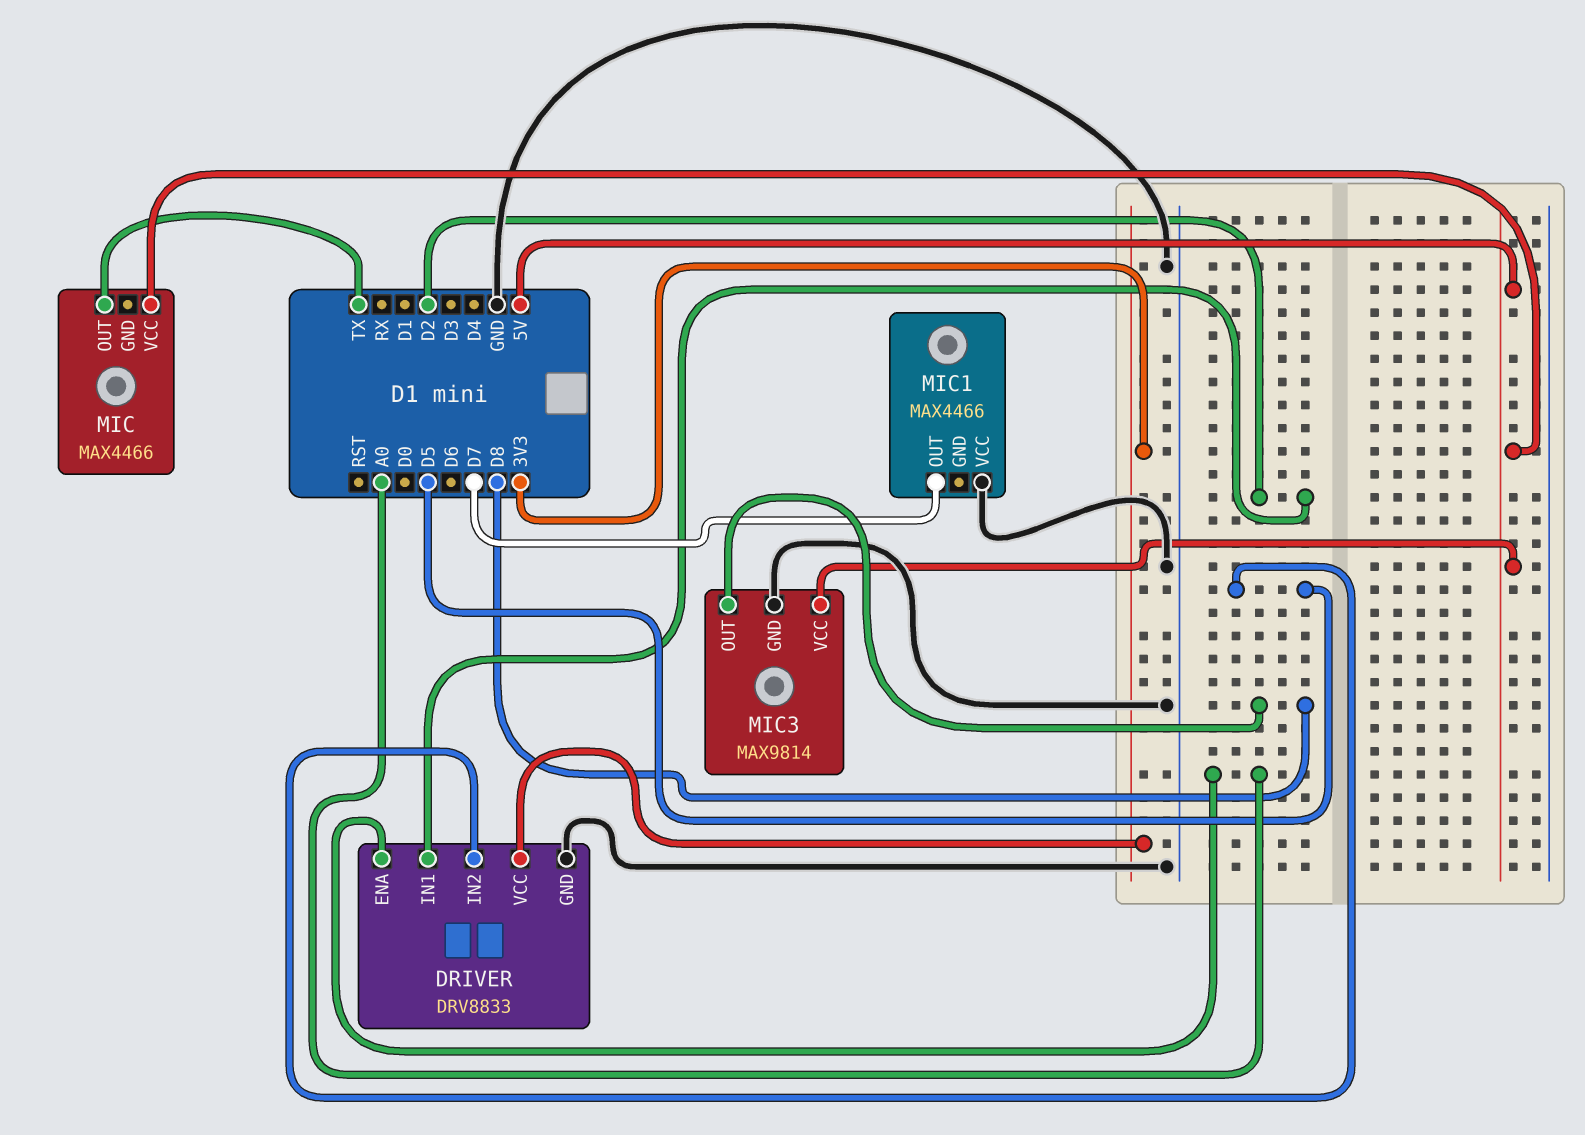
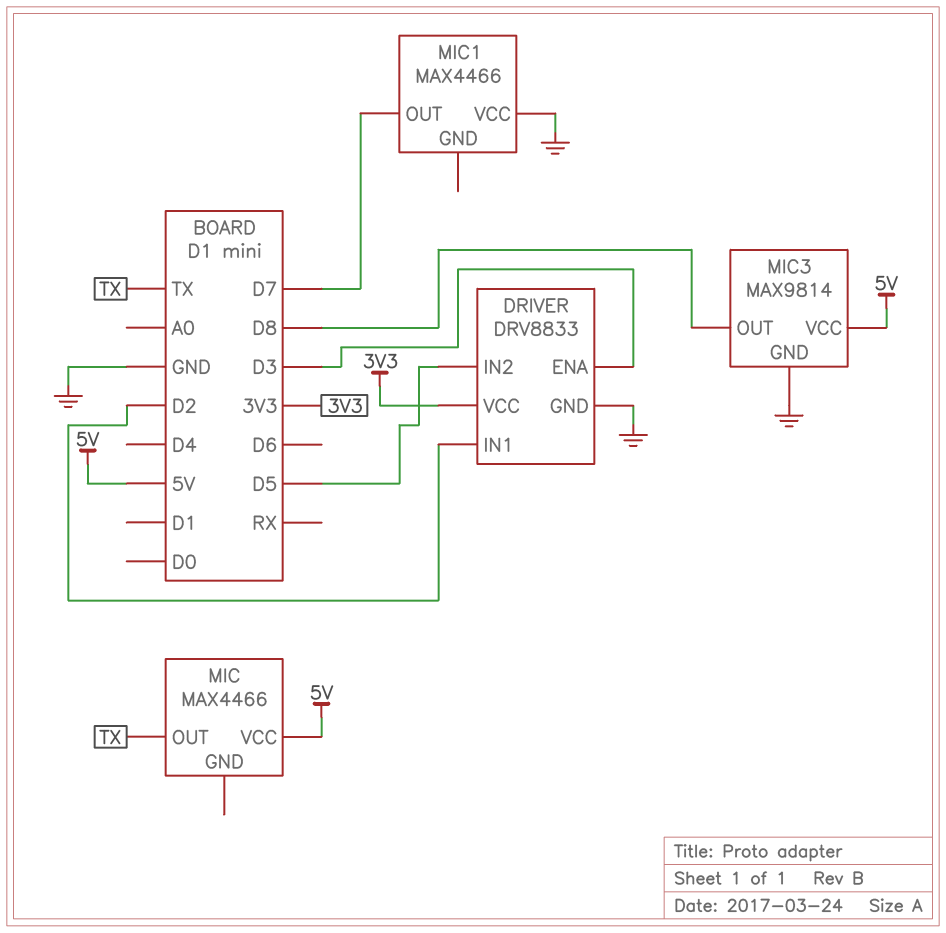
DRIVER pin ENA: A0 -> D3

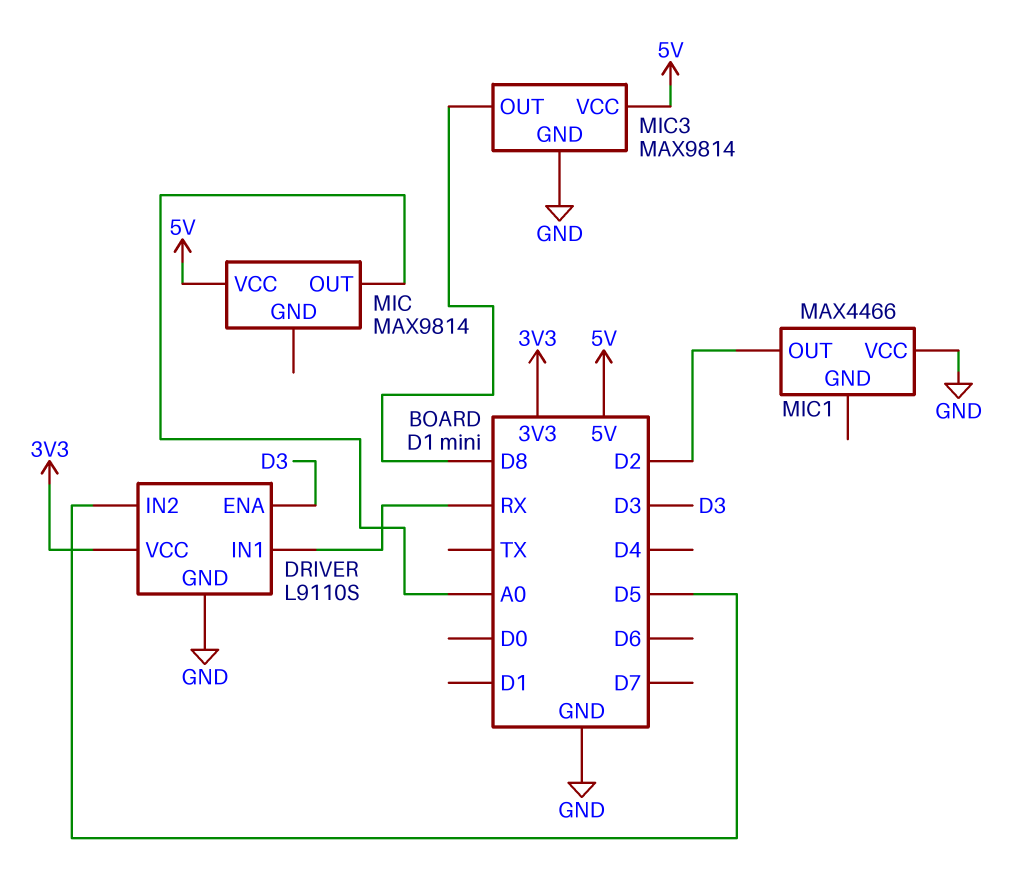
DRIVER: DRV8833 -> L9110S
DRIVER pin IN1: D2 -> RX
MIC: MAX4466 -> MAX9814
MIC pin OUT: TX -> A0
MIC1 pin OUT: D7 -> D2

